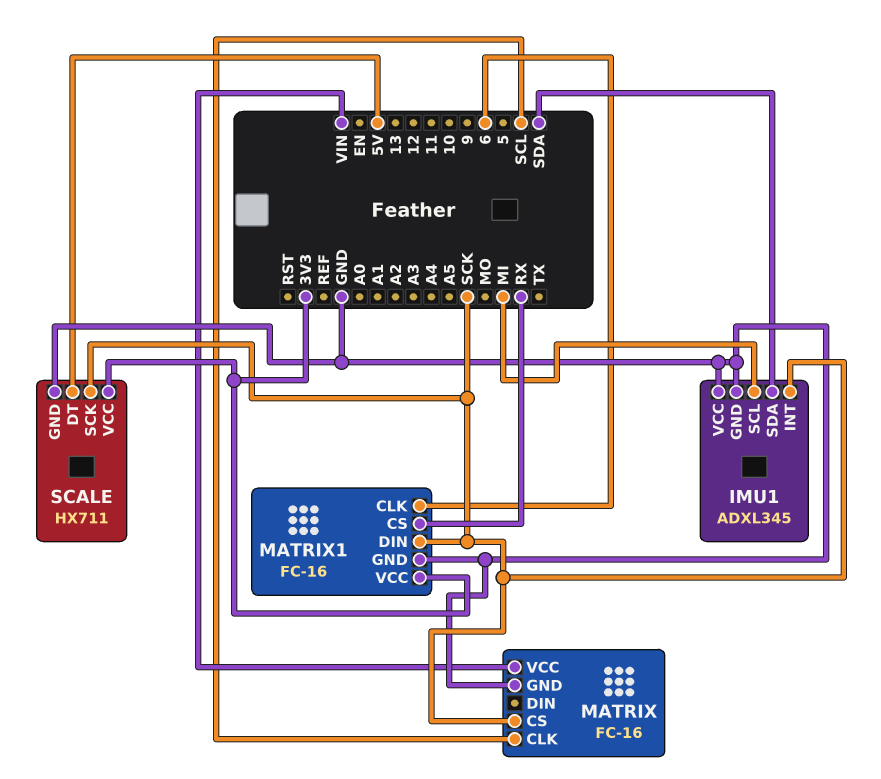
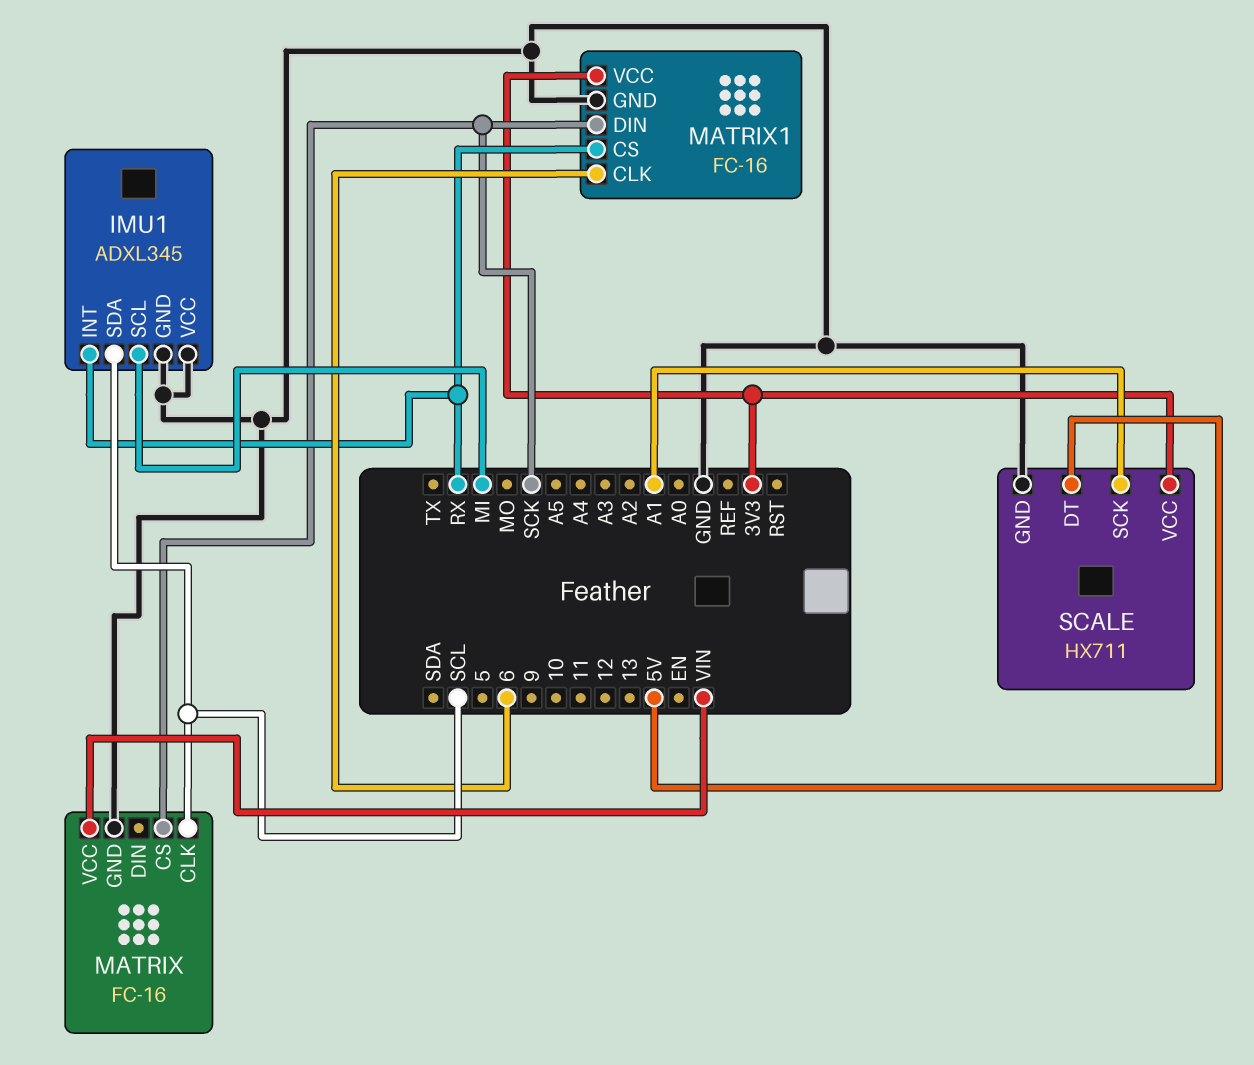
IMU1 pin INT: SCK -> RX
IMU1 pin SDA: SDA -> SCL
SCALE pin SCK: SCK -> A1

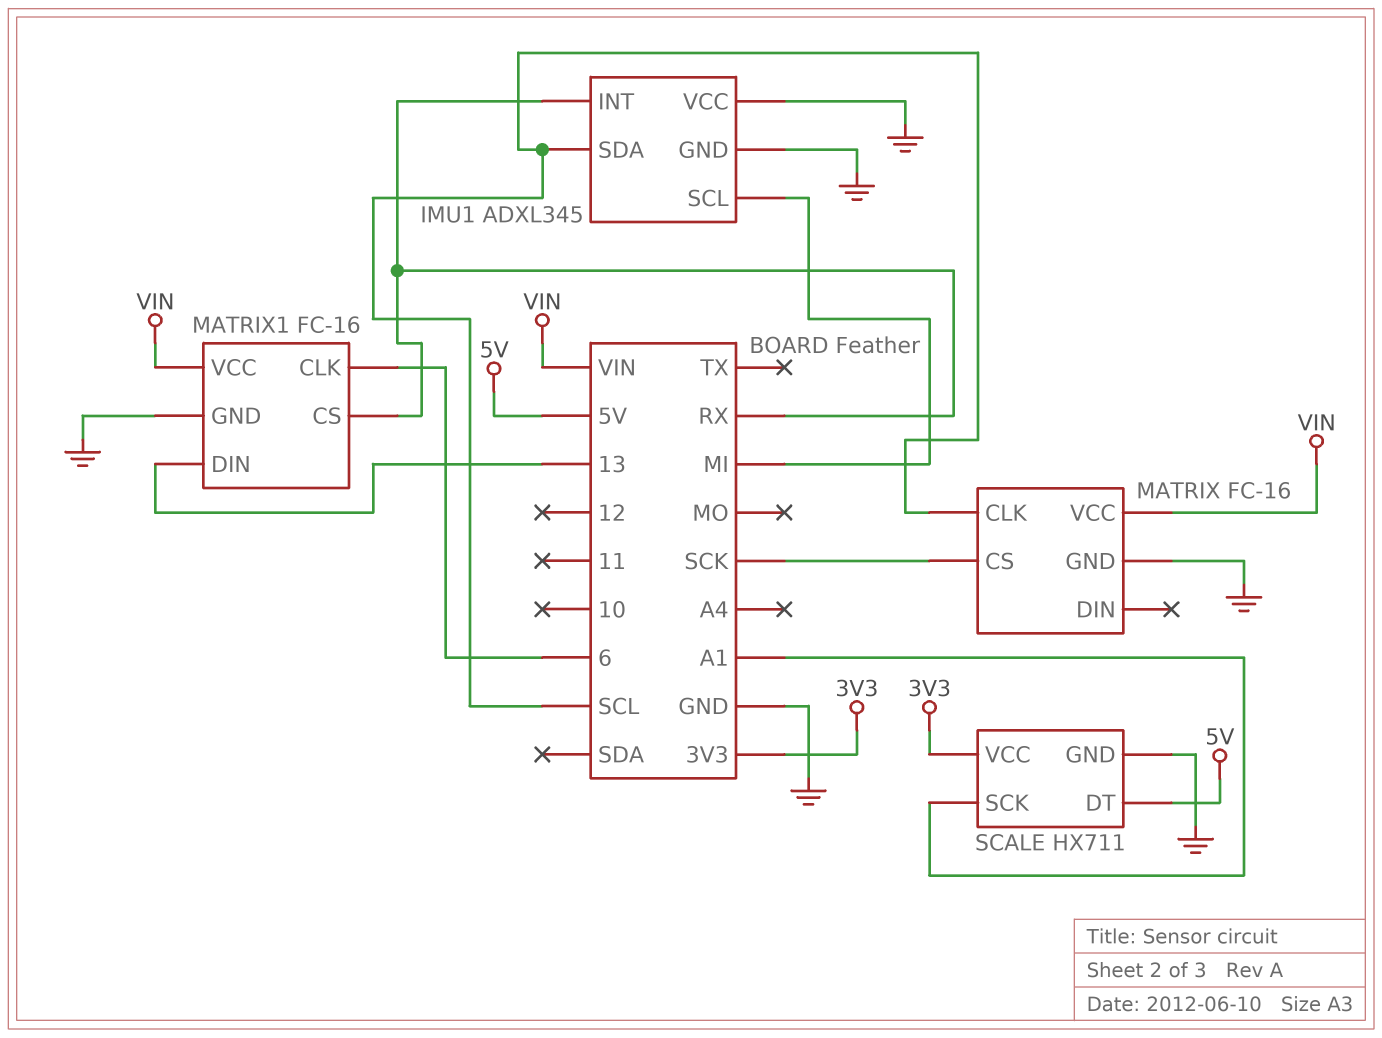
MATRIX1 pin DIN: SCK -> 13
MATRIX1 pin VCC: 3V3 -> VIN

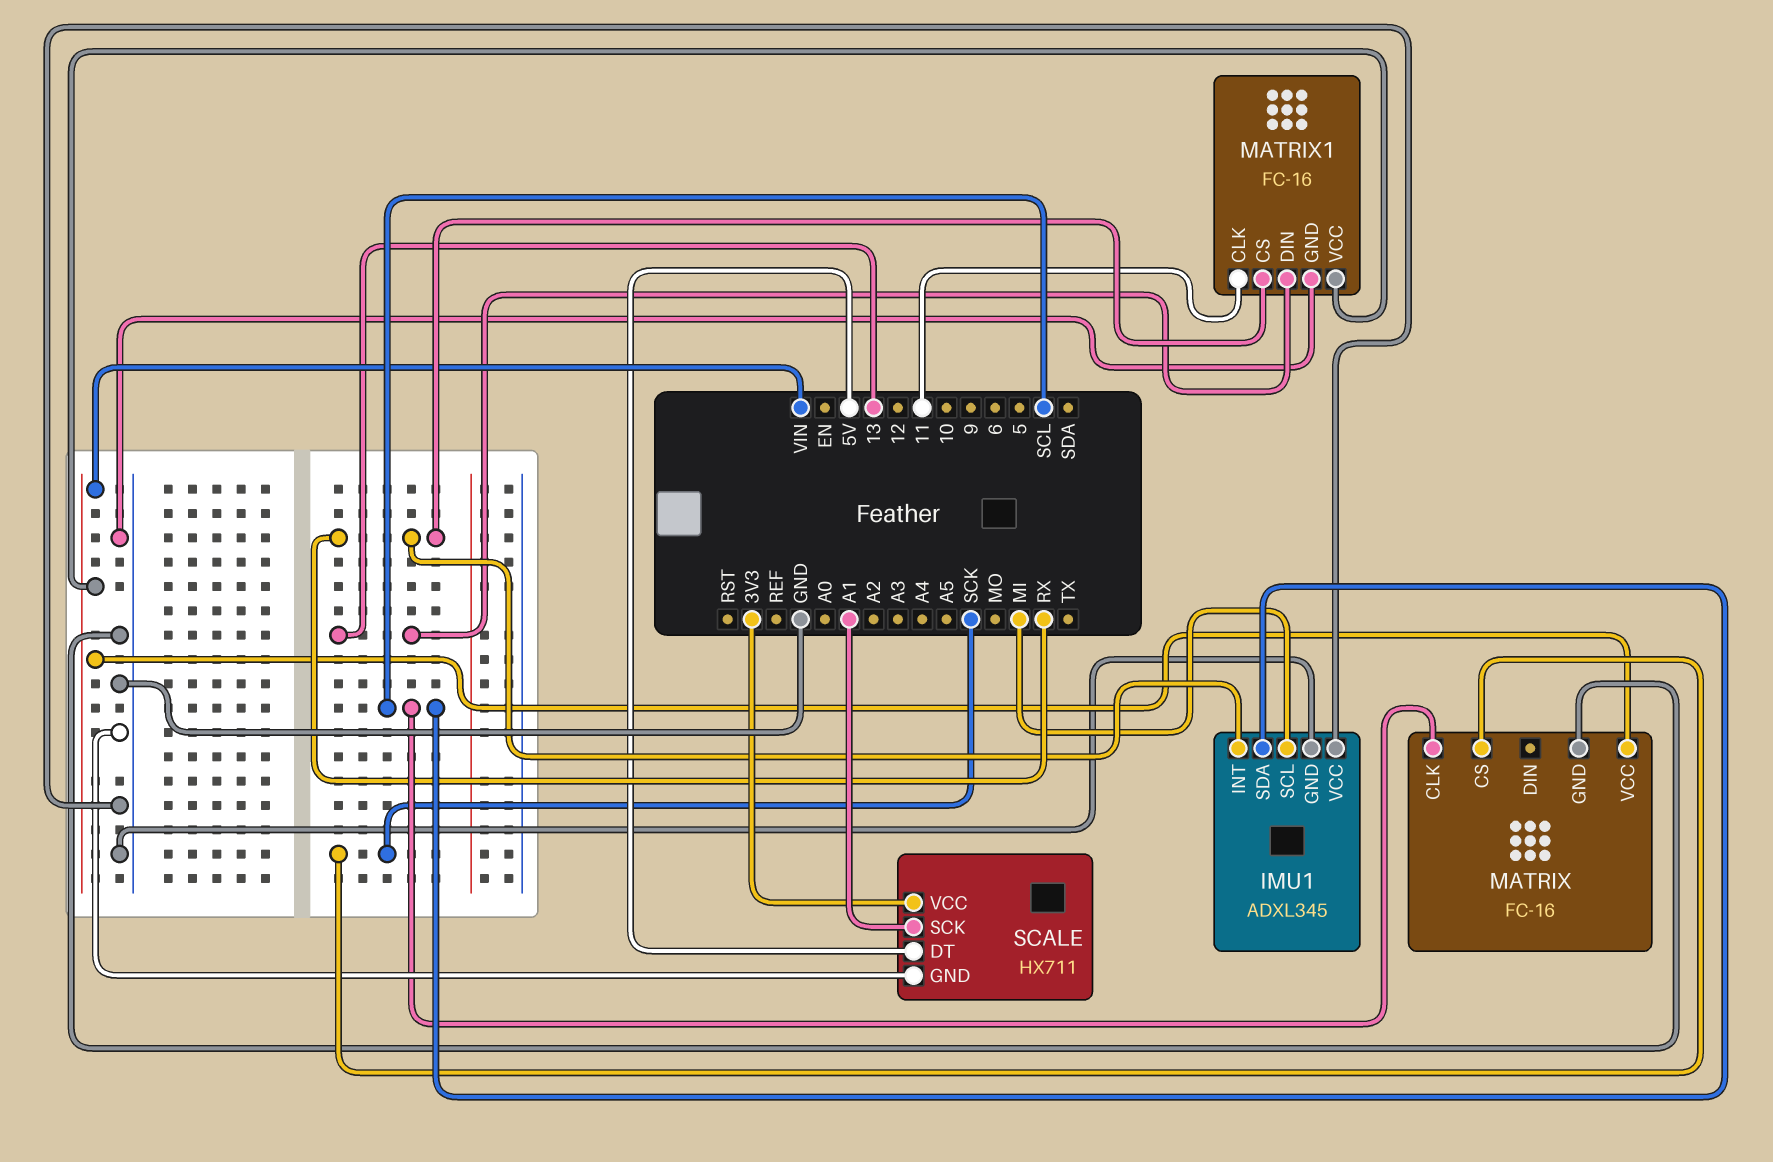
MATRIX1 pin CLK: 6 -> 11

